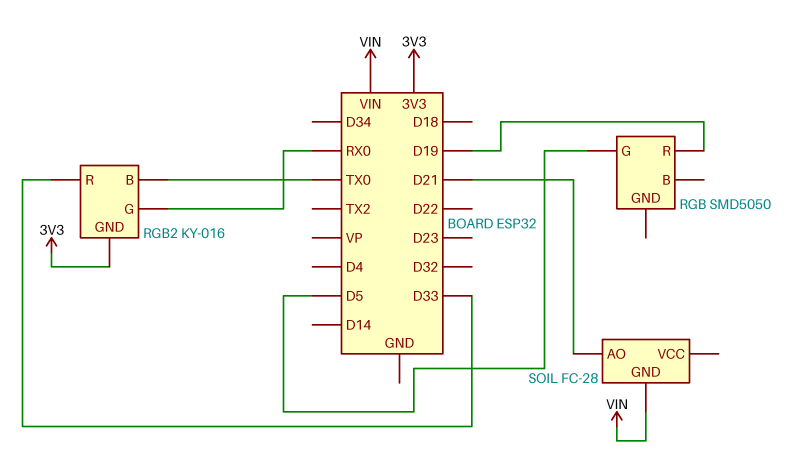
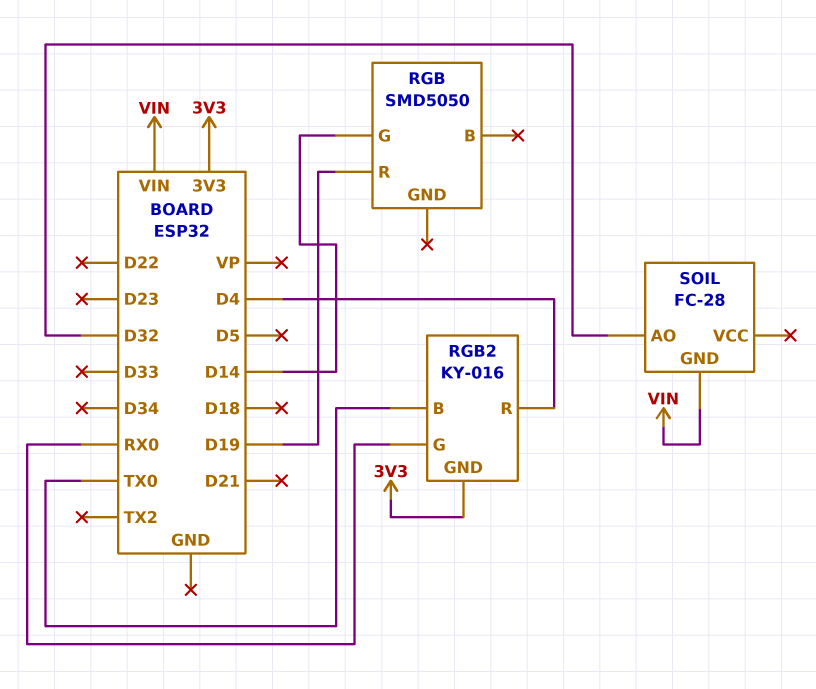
RGB pin G: D5 -> D14
RGB2 pin R: D33 -> D4
SOIL pin AO: D21 -> D32

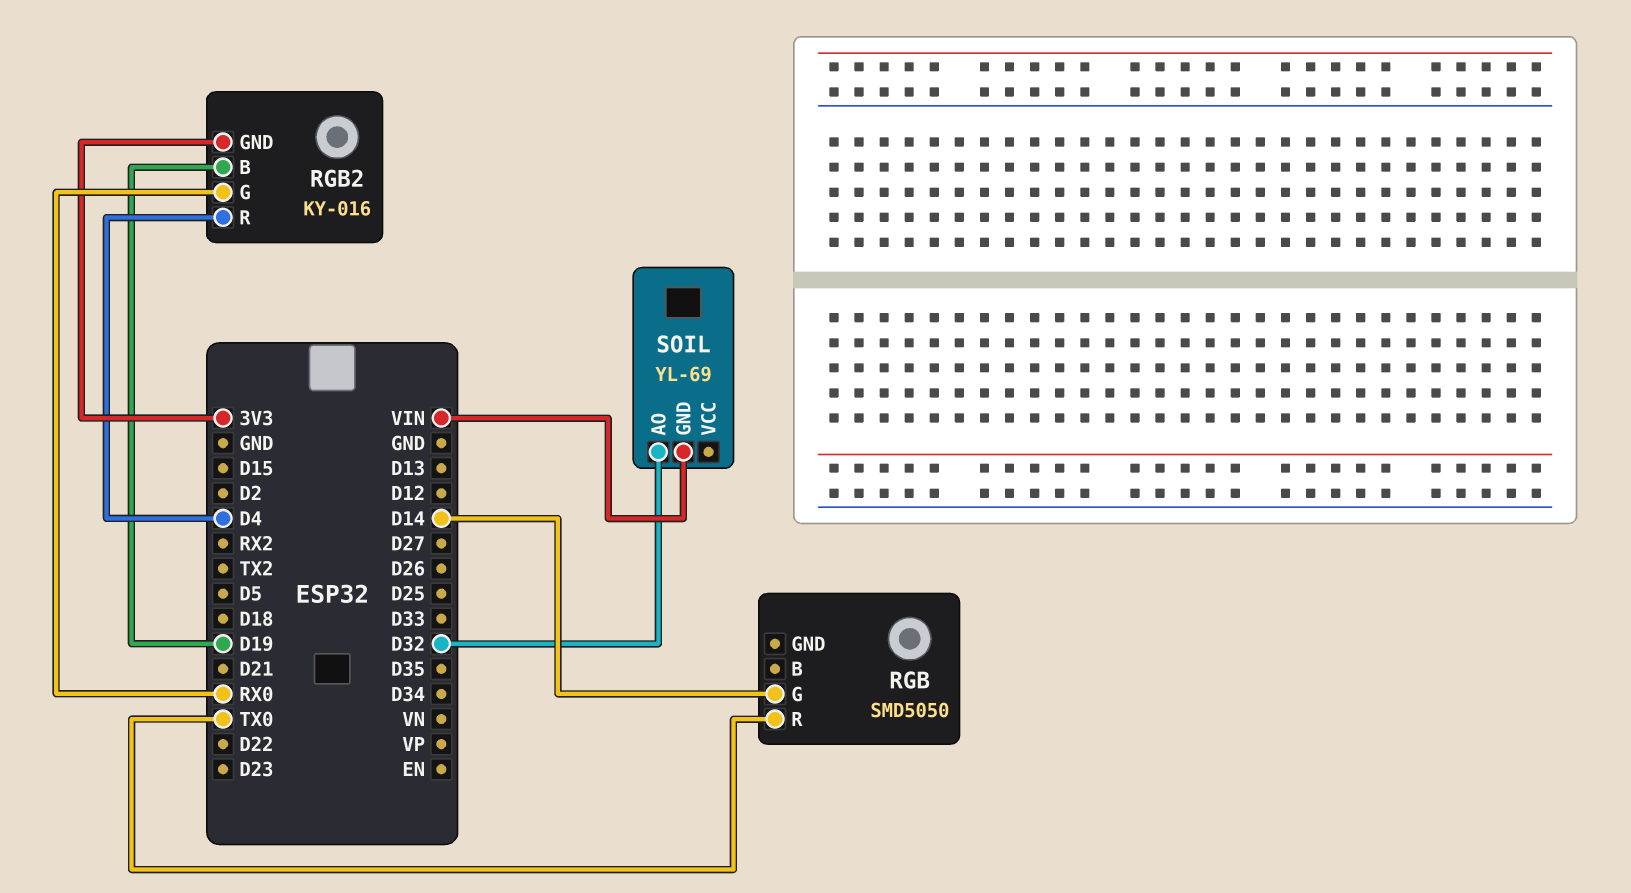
RGB pin R: D19 -> TX0
RGB2 pin B: TX0 -> D19
SOIL: FC-28 -> YL-69

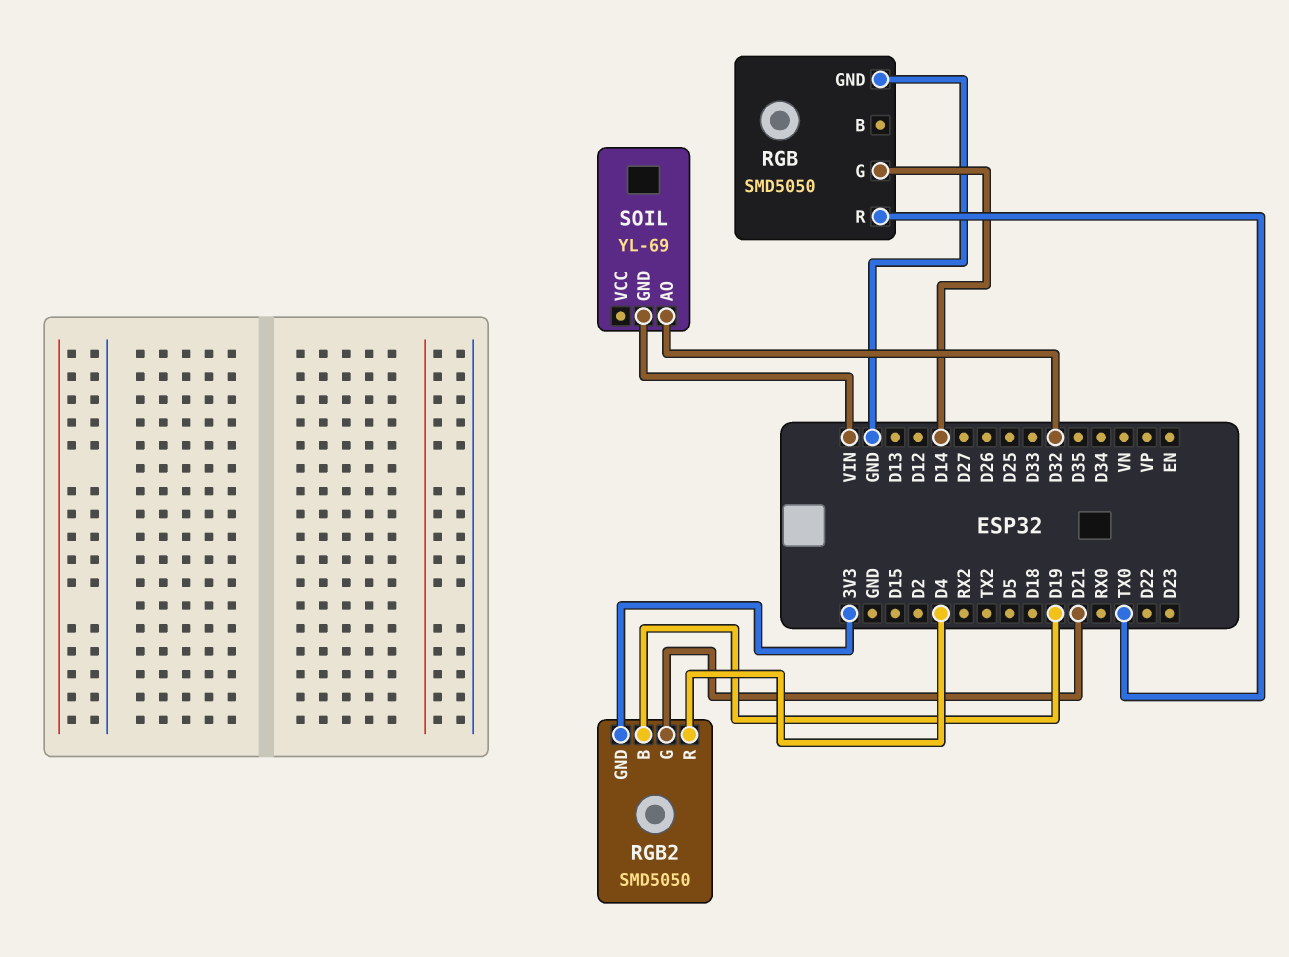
RGB pin GND: none -> GND
RGB2: KY-016 -> SMD5050
RGB2 pin G: RX0 -> D21

